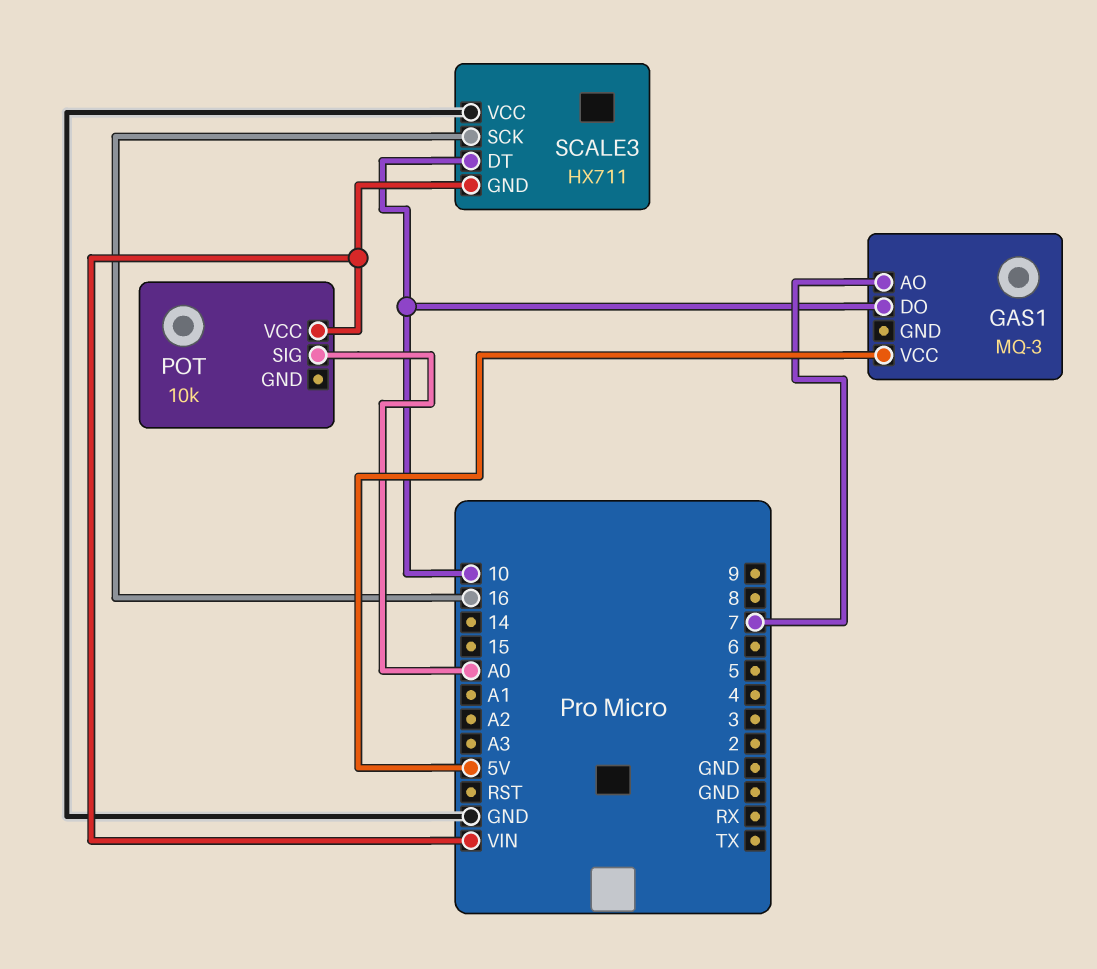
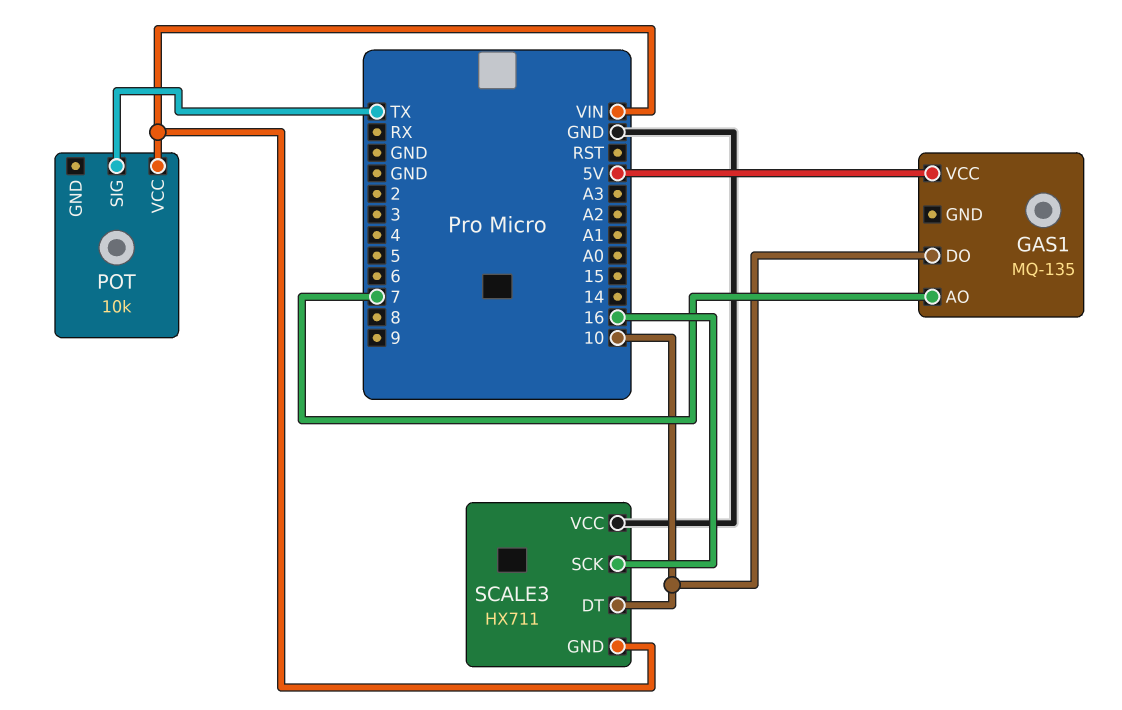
GAS1: MQ-3 -> MQ-135
POT pin SIG: A0 -> TX

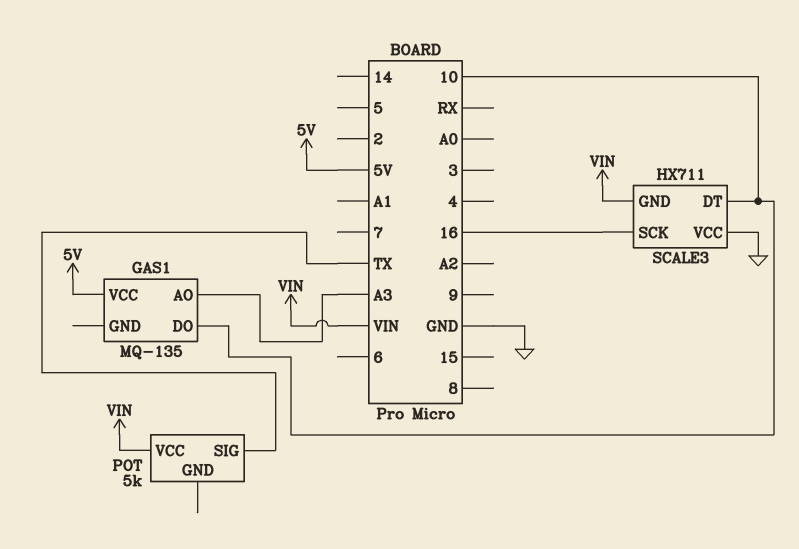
GAS1 pin AO: 7 -> A3
POT: 10k -> 5k

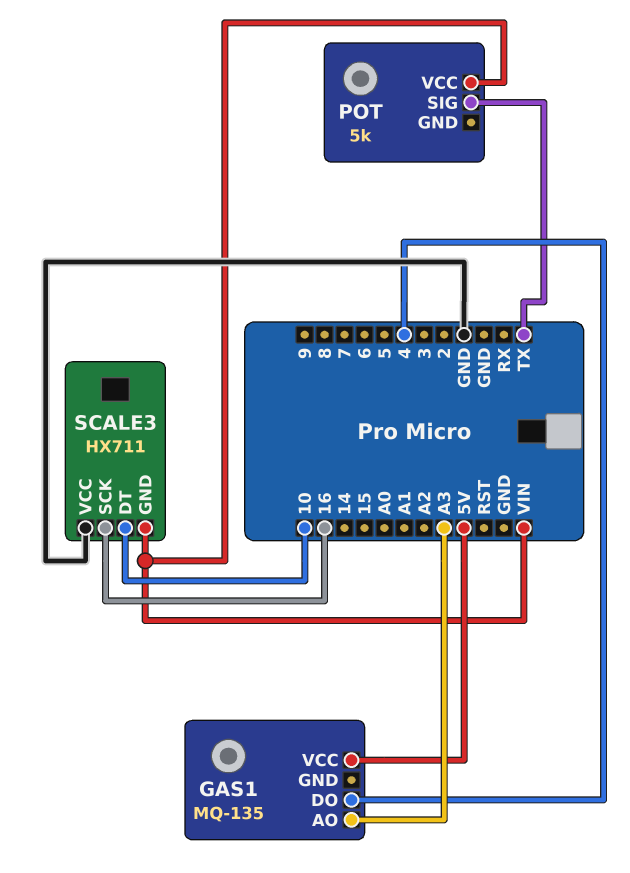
GAS1 pin DO: 10 -> 4

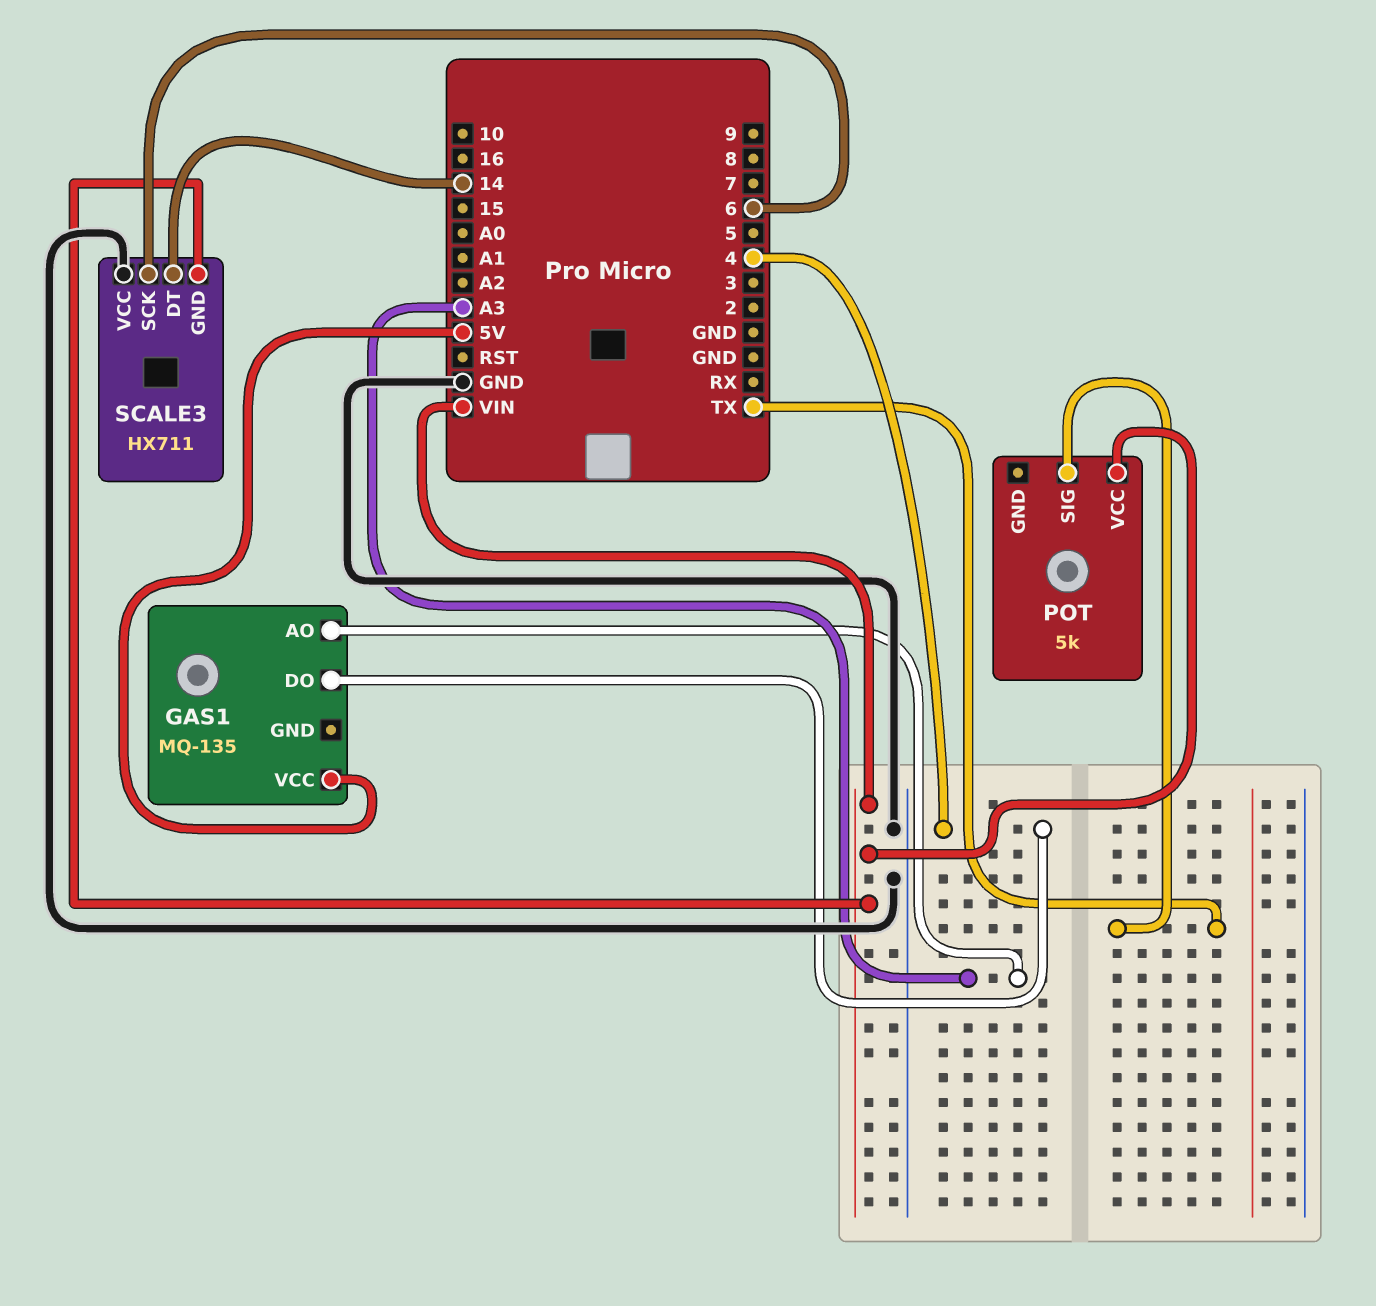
SCALE3 pin DT: 10 -> 14
SCALE3 pin SCK: 16 -> 6

